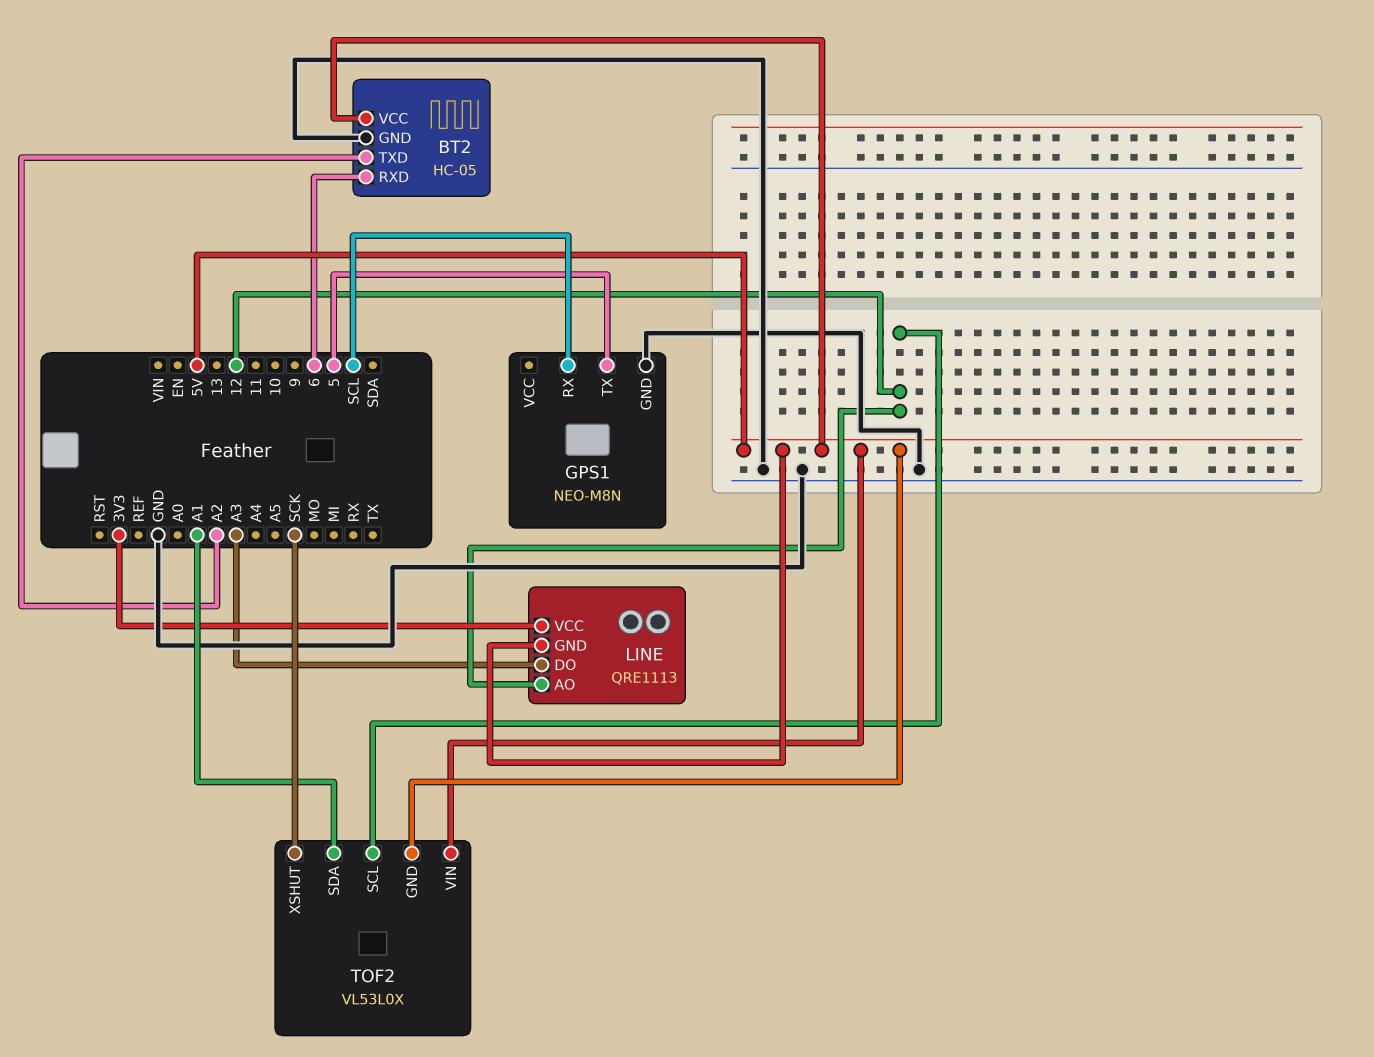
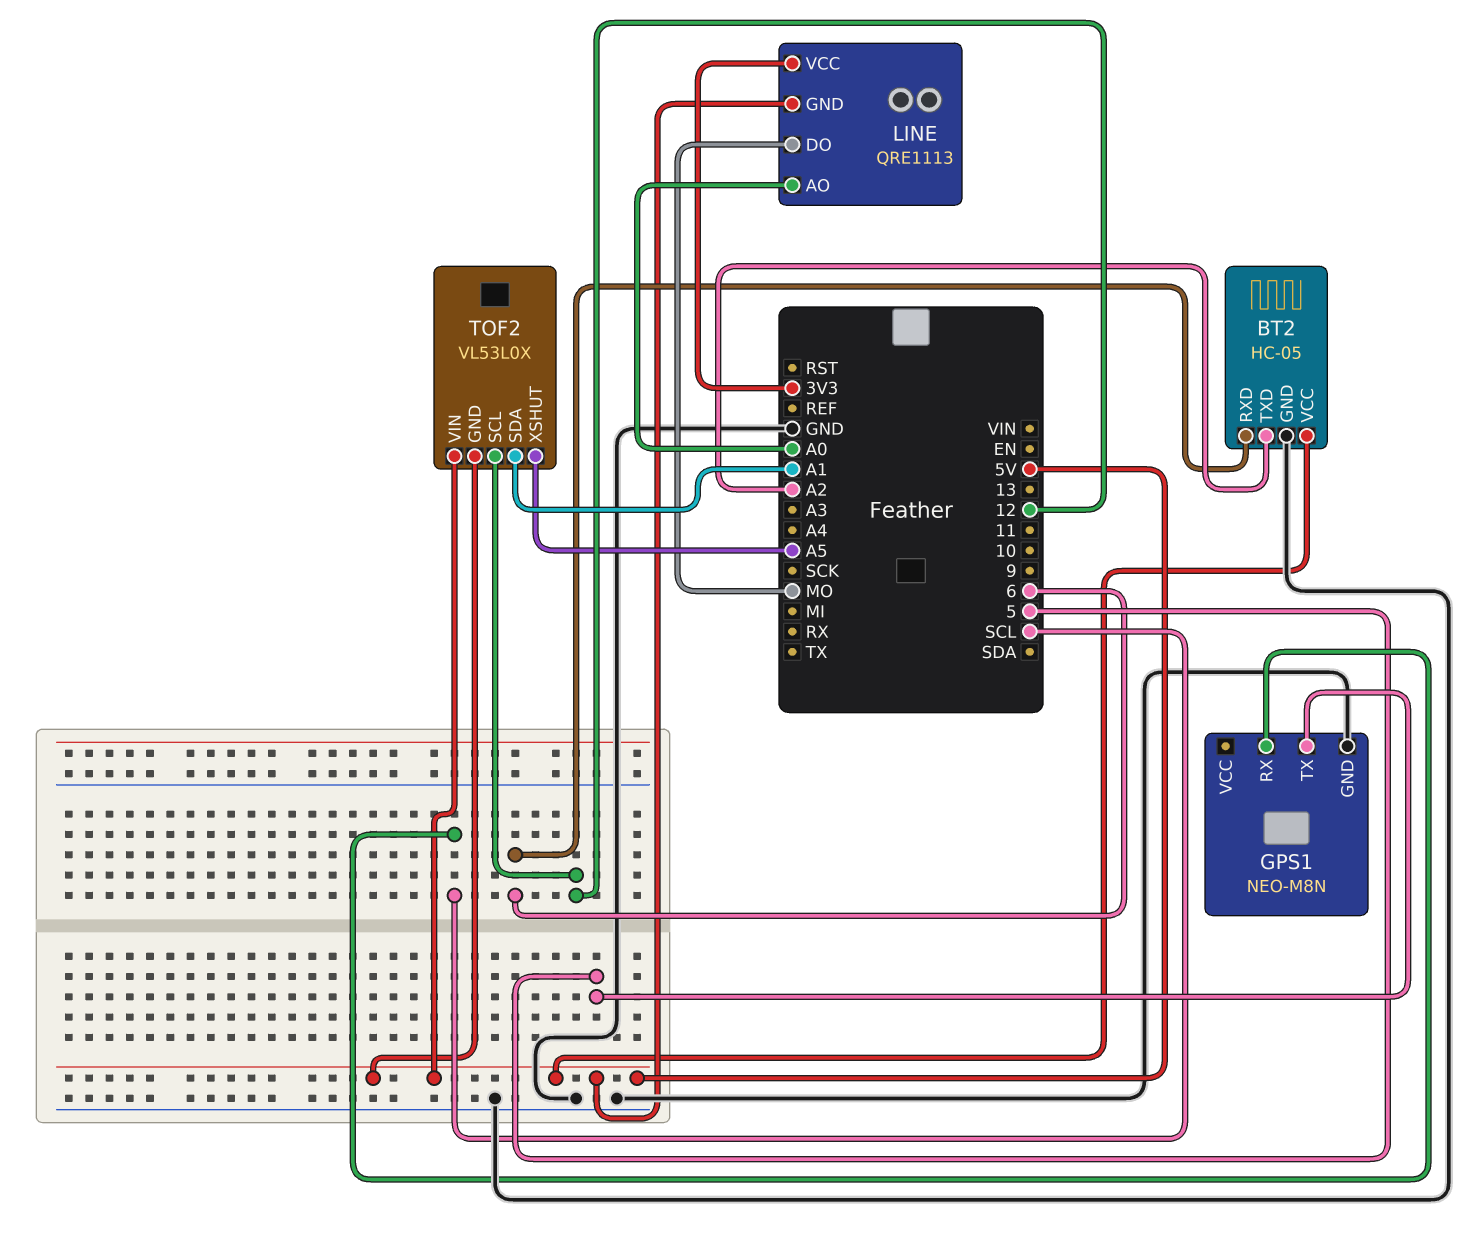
LINE pin AO: 12 -> A0
LINE pin DO: A3 -> MO
TOF2 pin XSHUT: SCK -> A5

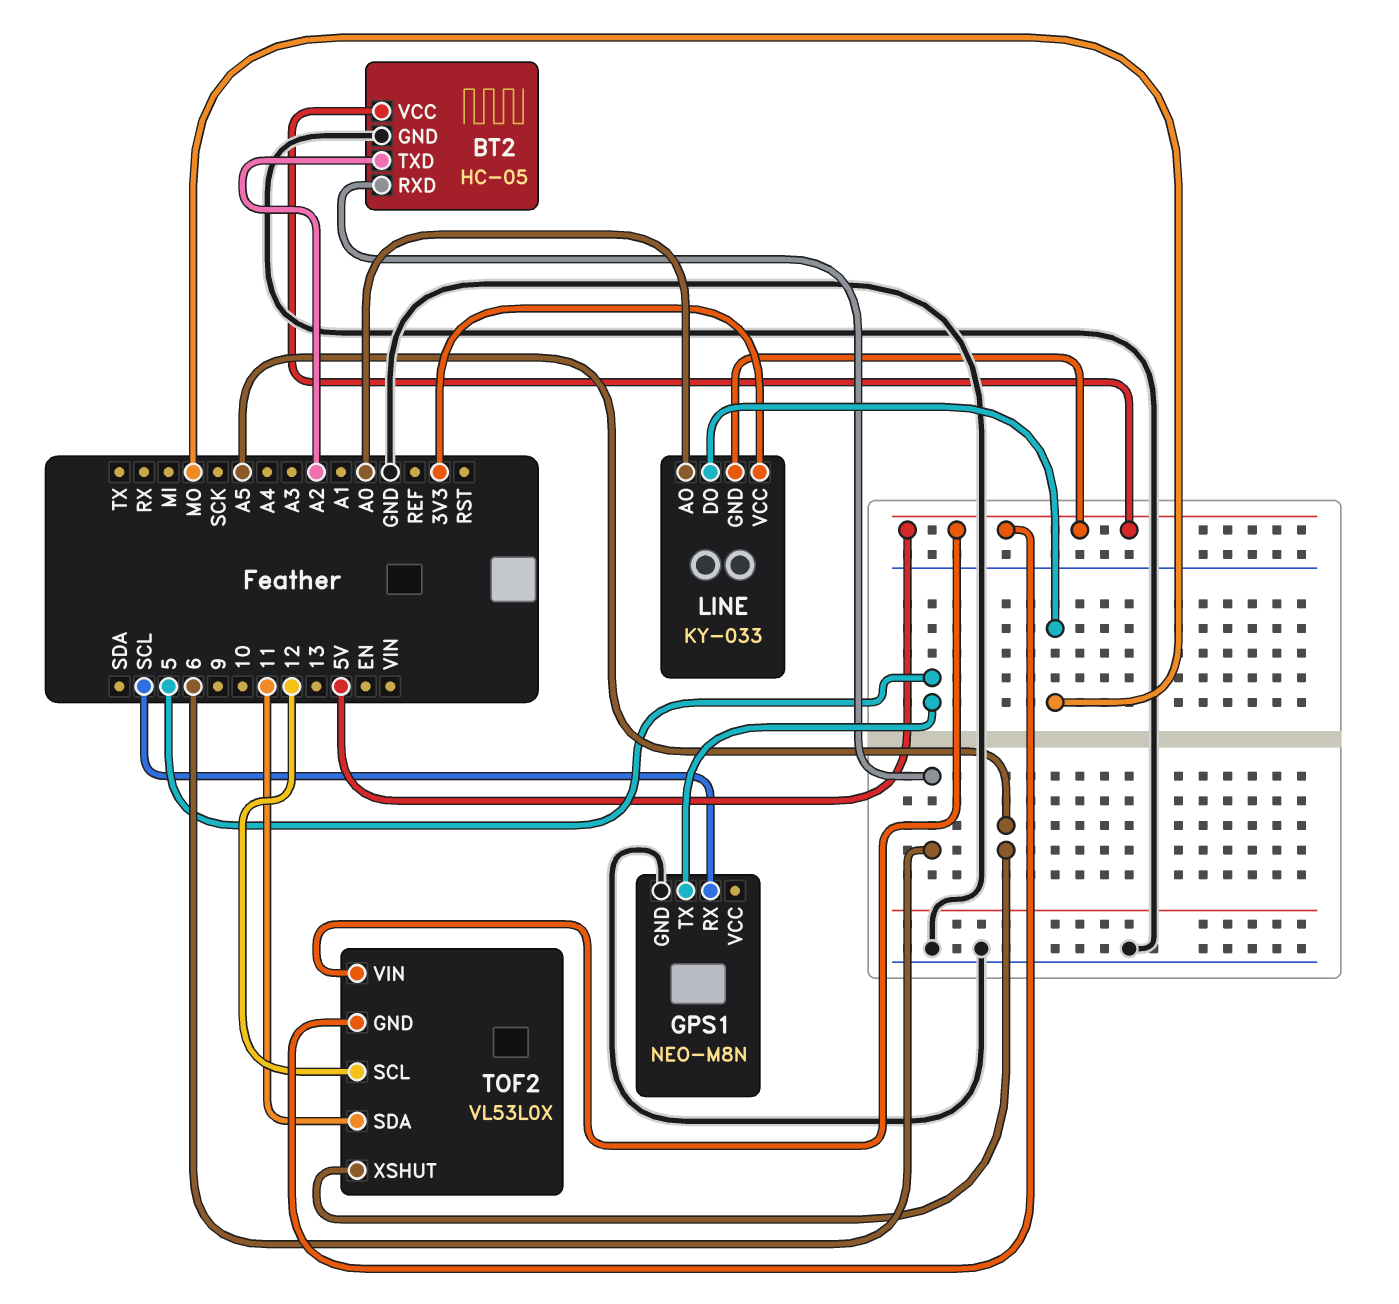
LINE: QRE1113 -> KY-033
TOF2 pin SDA: A1 -> 11

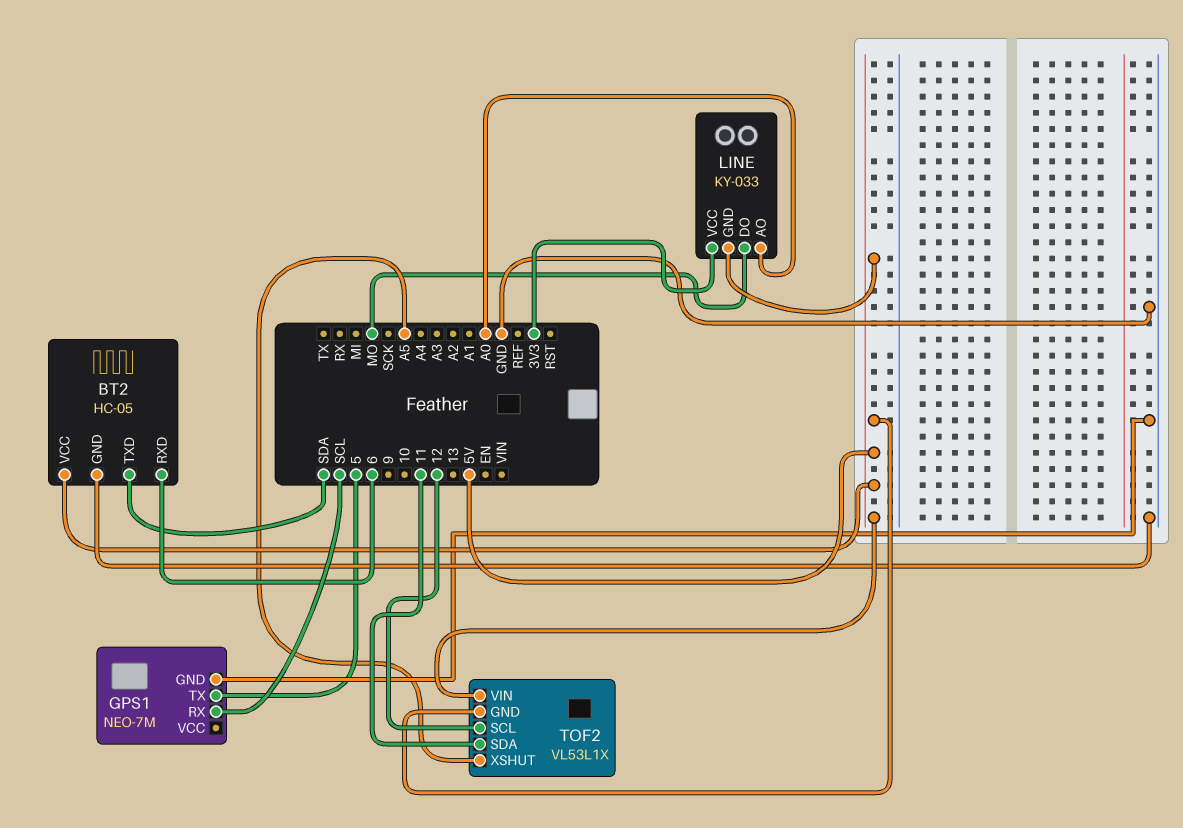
BT2 pin TXD: A2 -> SDA
GPS1: NEO-M8N -> NEO-7M
TOF2: VL53L0X -> VL53L1X

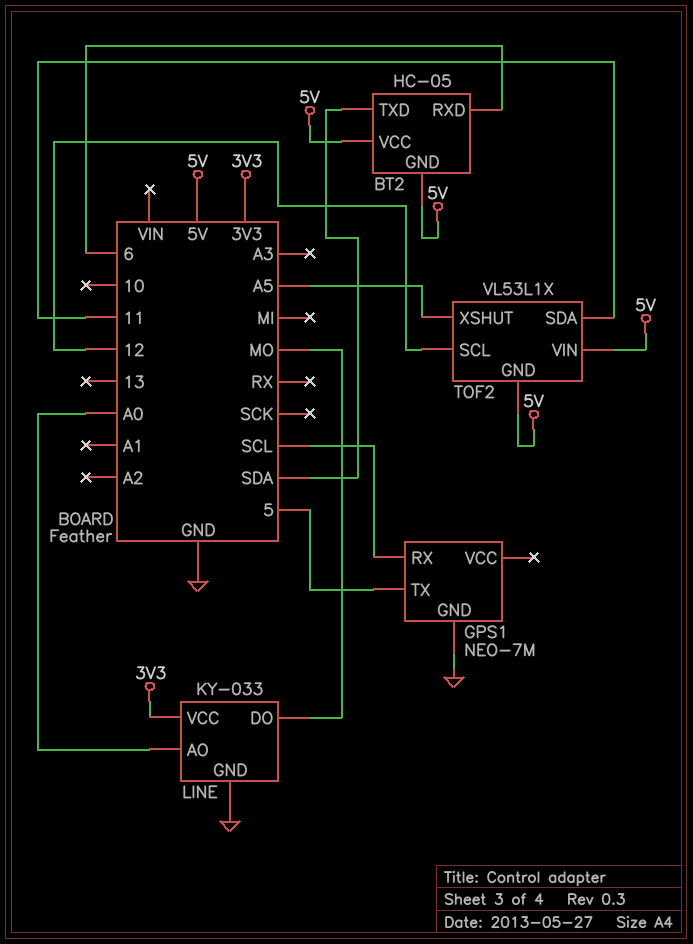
BT2 pin GND: GND -> 5V
LINE pin GND: 5V -> GND

